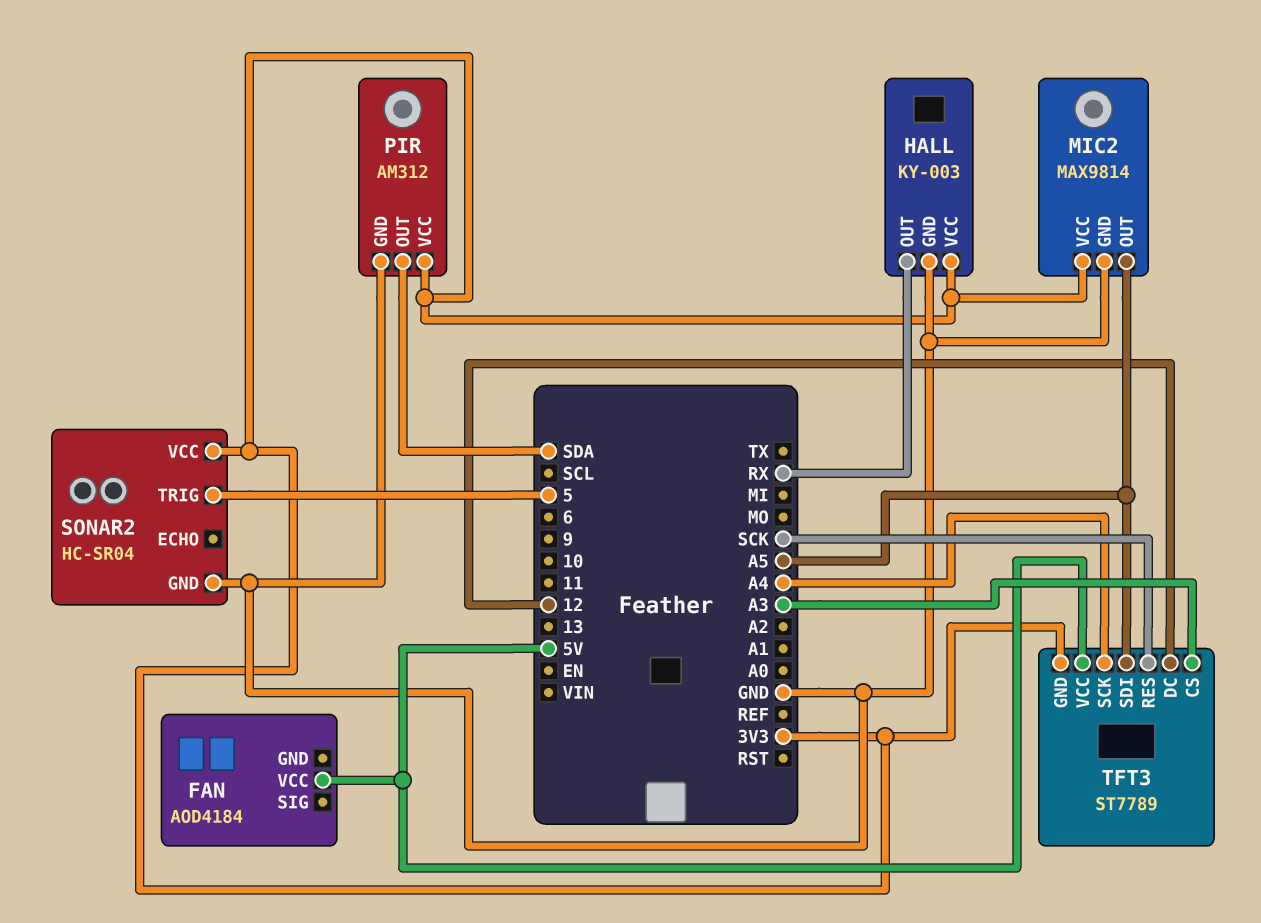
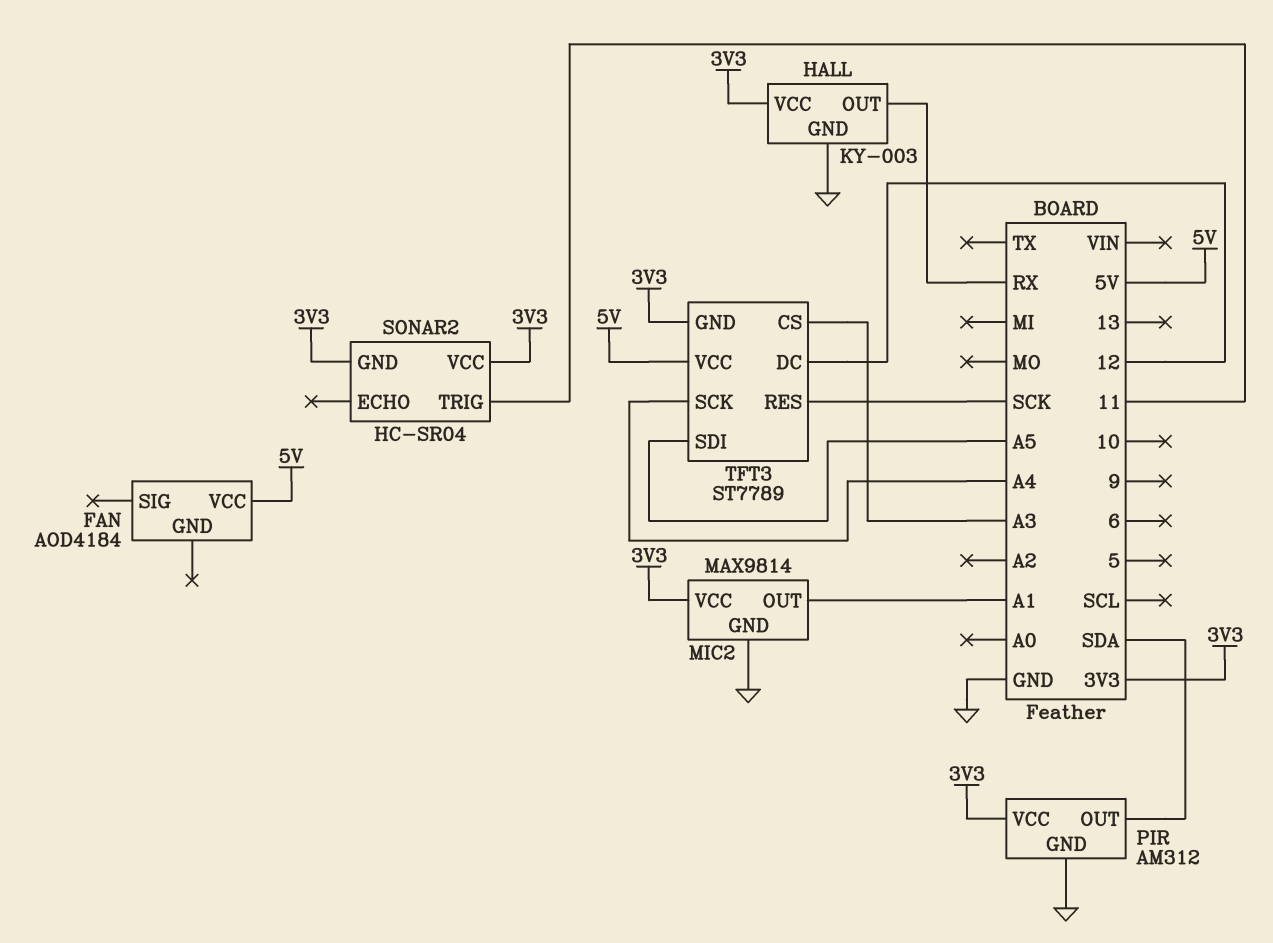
MIC2 pin OUT: A5 -> A1
SONAR2 pin GND: GND -> 3V3
SONAR2 pin TRIG: 5 -> 11

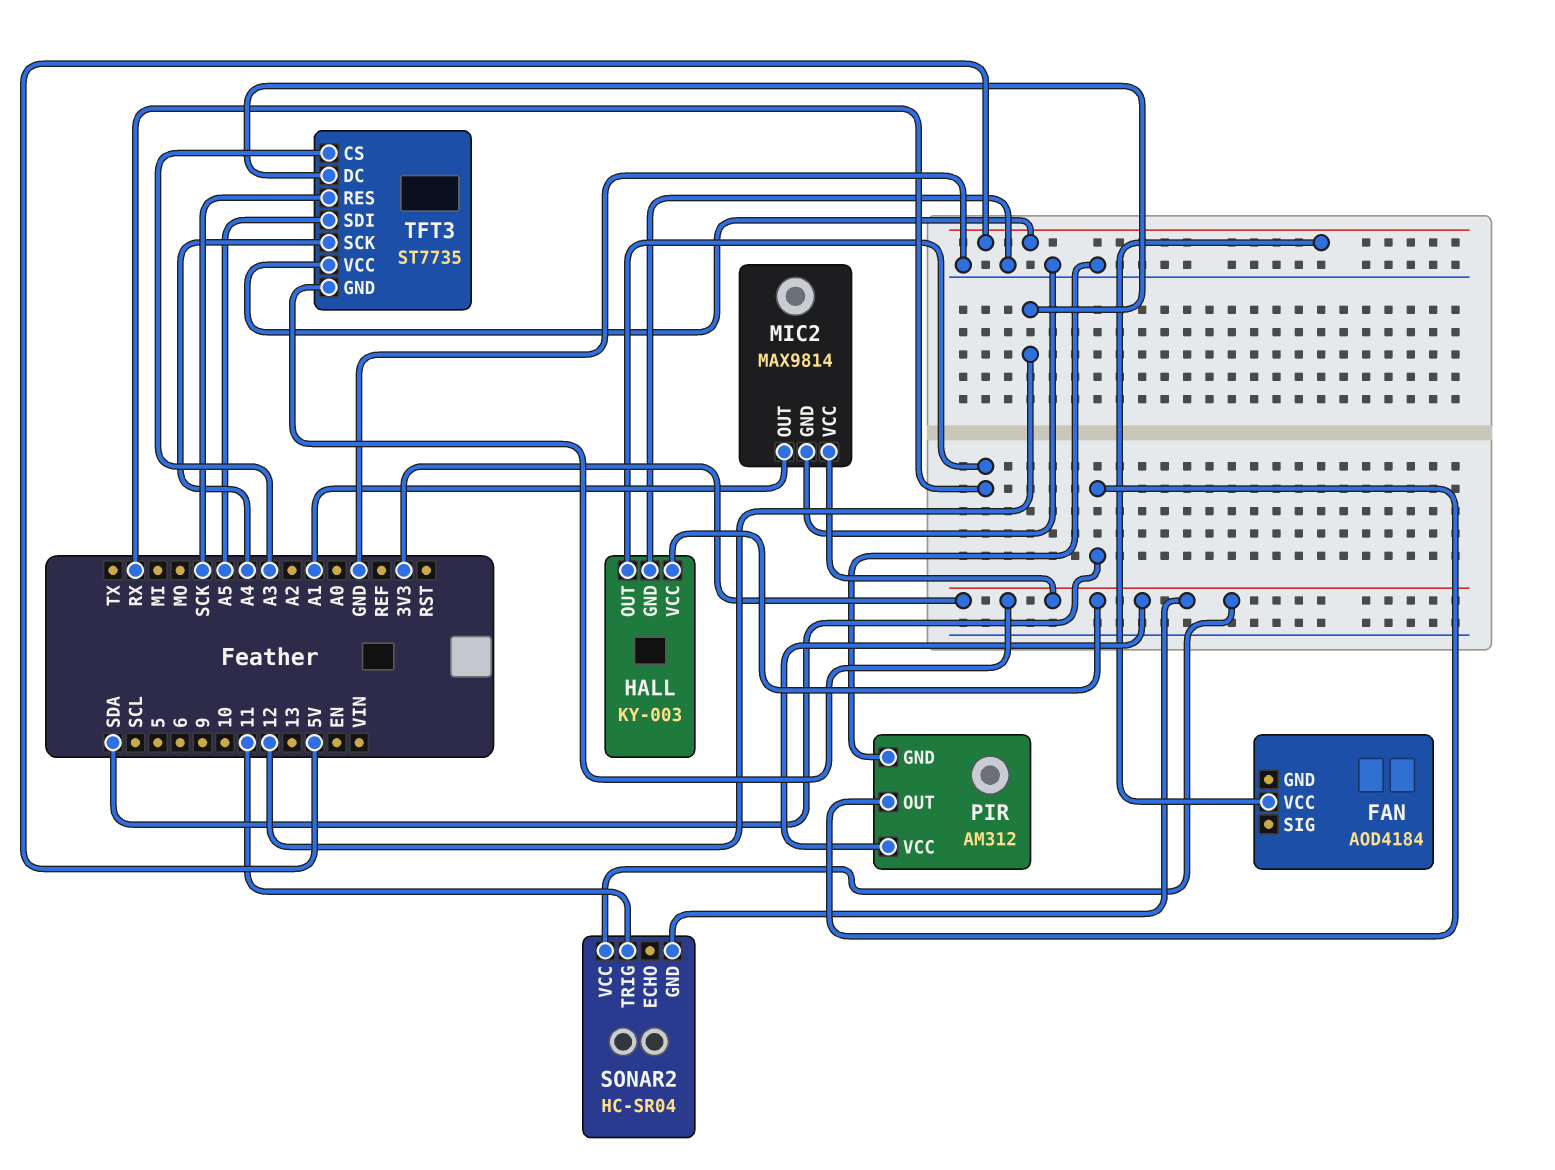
TFT3: ST7789 -> ST7735

